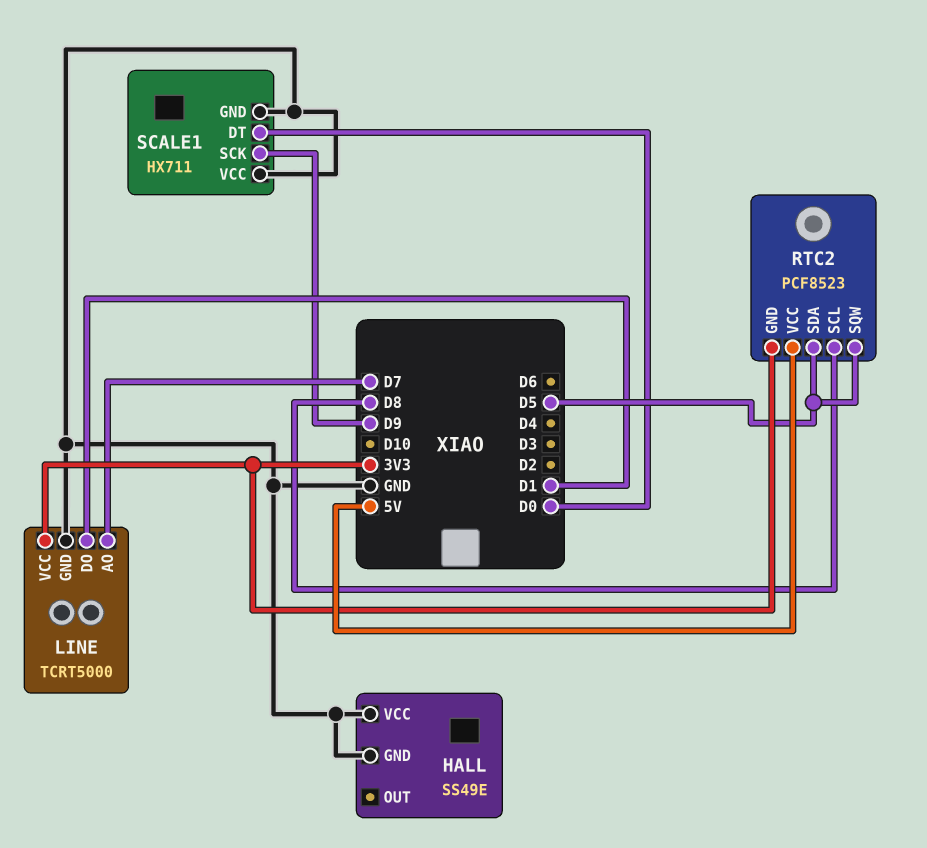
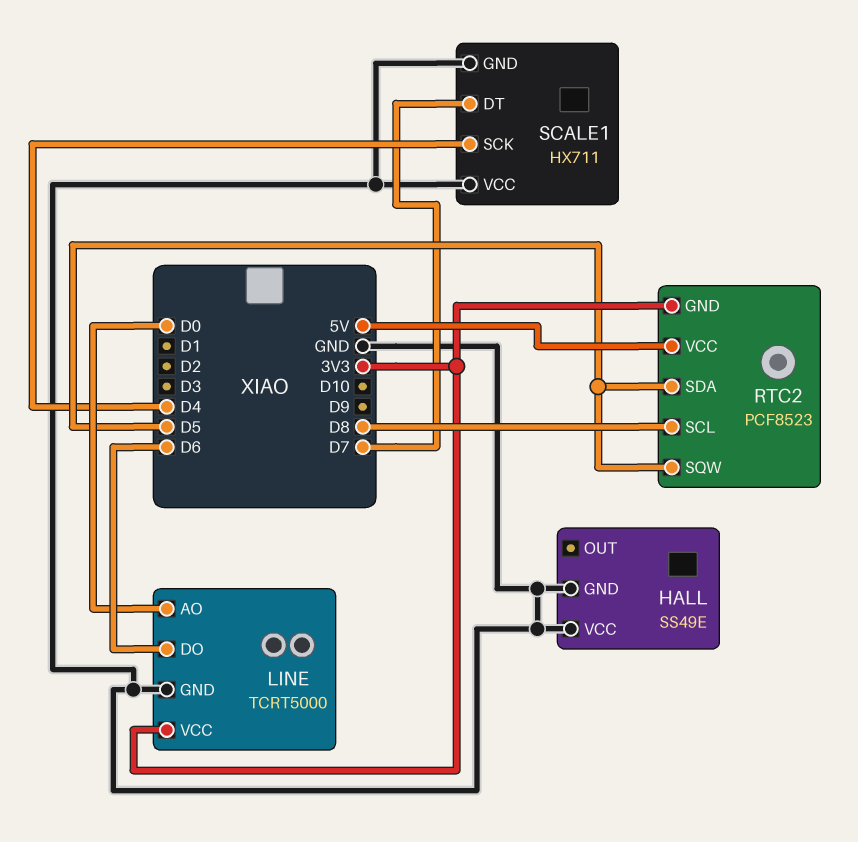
LINE pin AO: D7 -> D0
LINE pin DO: D1 -> D6
SCALE1 pin DT: D0 -> D7
SCALE1 pin SCK: D9 -> D4

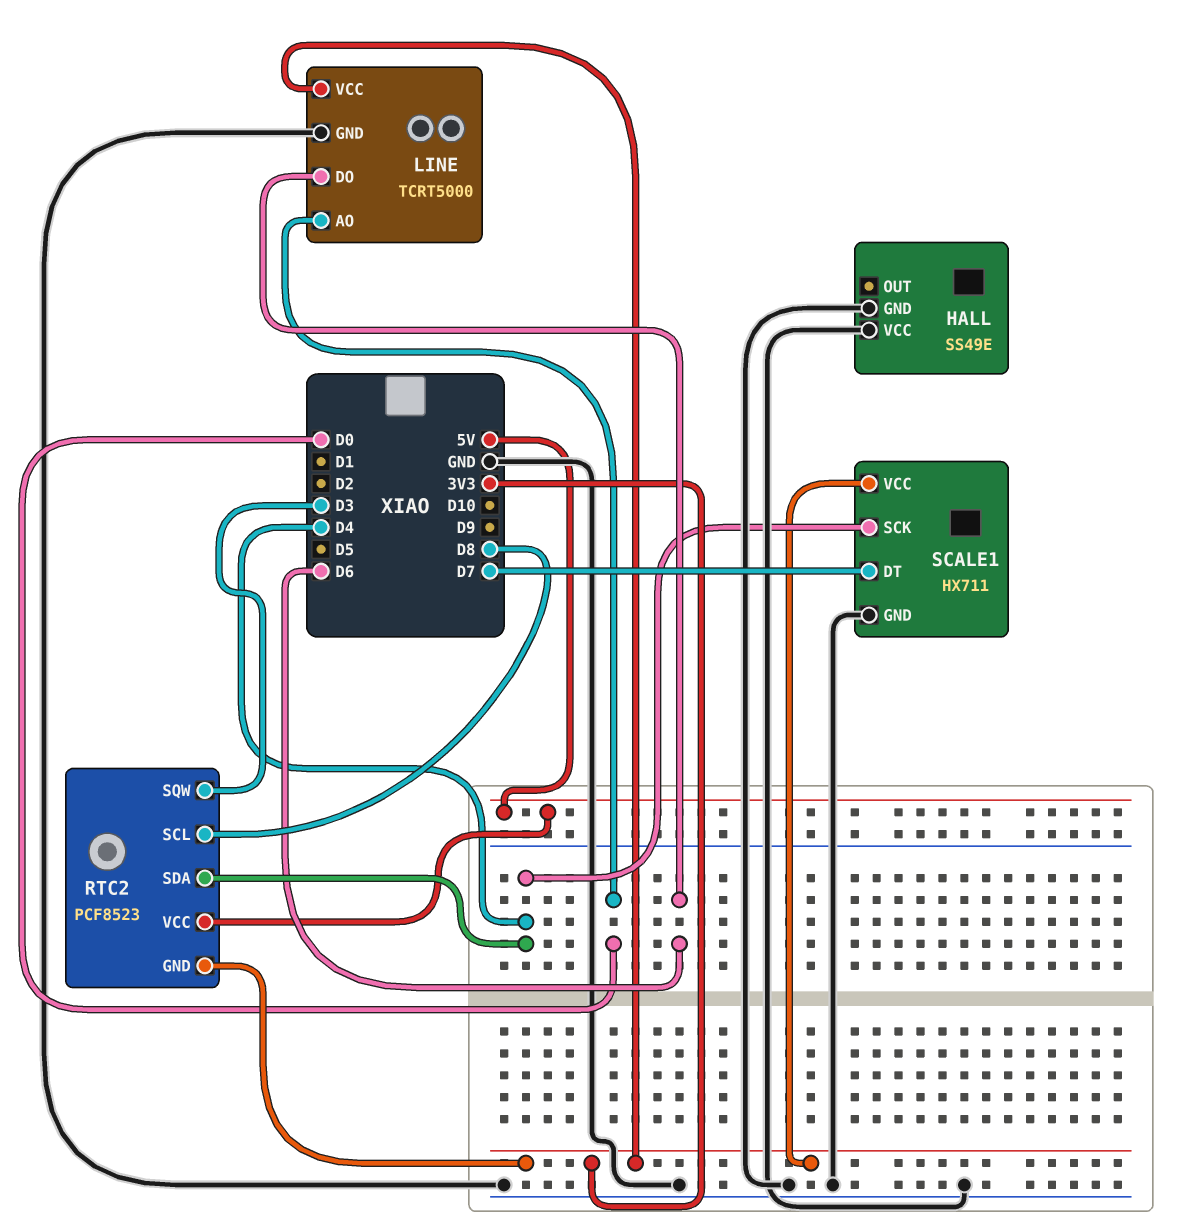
RTC2 pin SDA: D5 -> D4
RTC2 pin SQW: D5 -> D3
SCALE1 pin VCC: GND -> 3V3

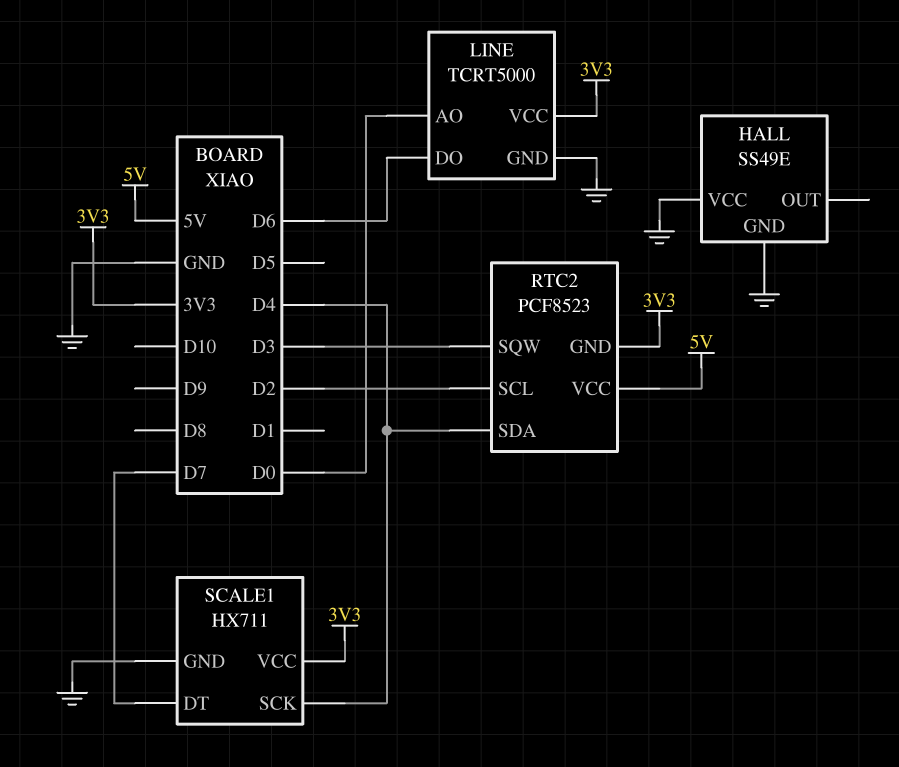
RTC2 pin SCL: D8 -> D2

